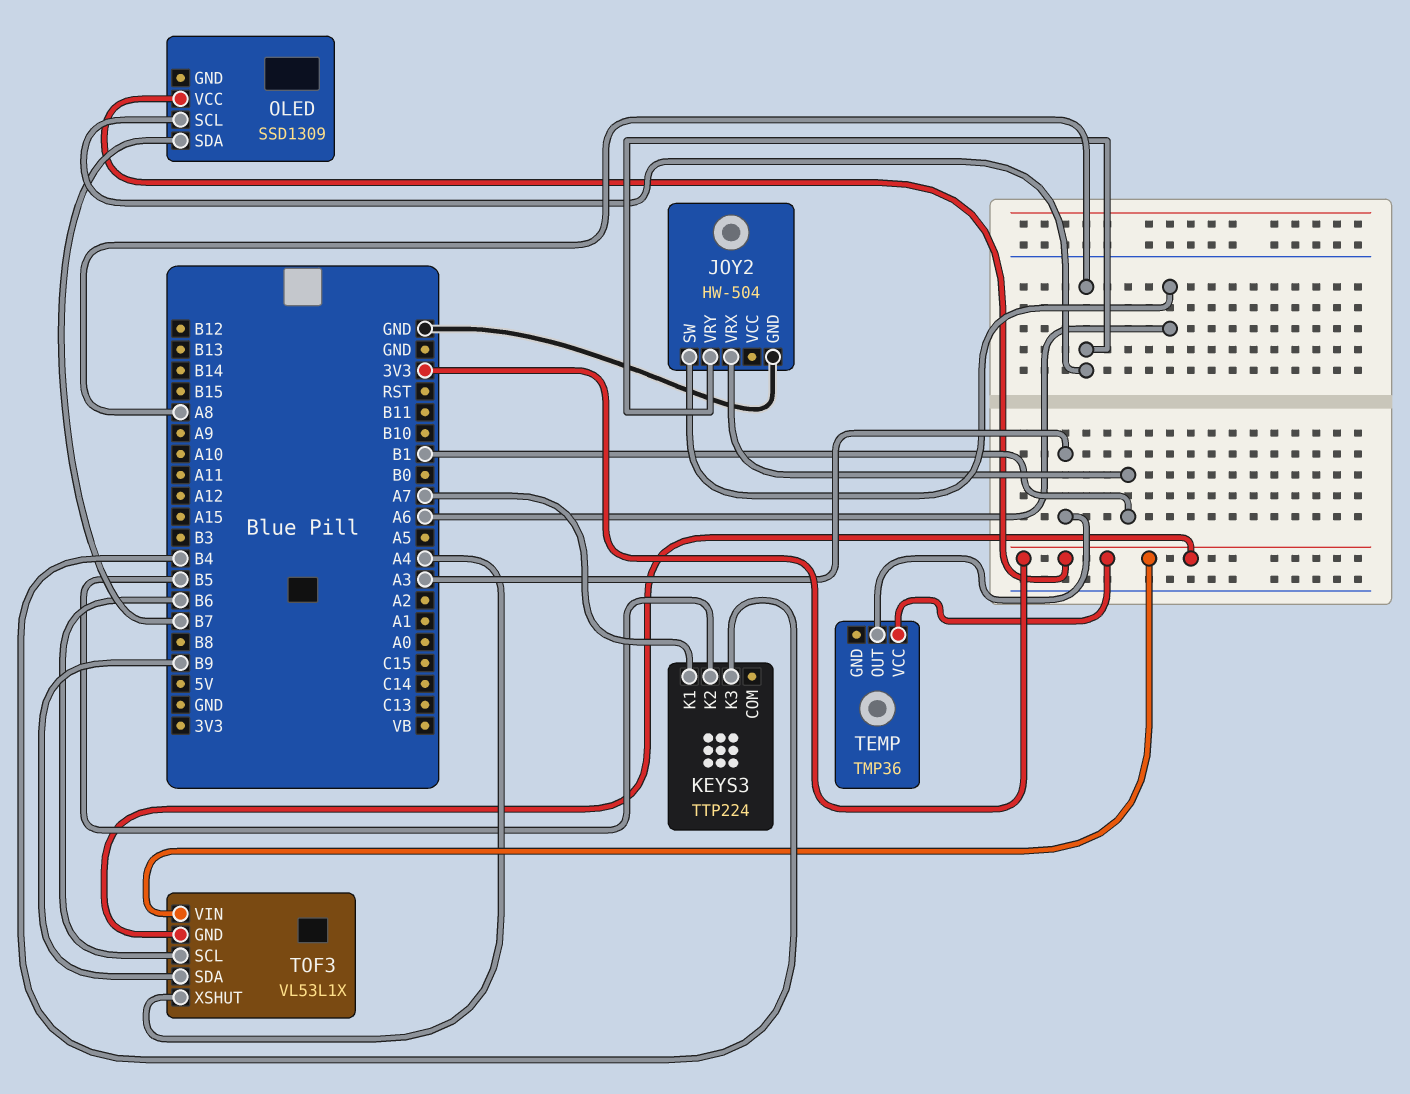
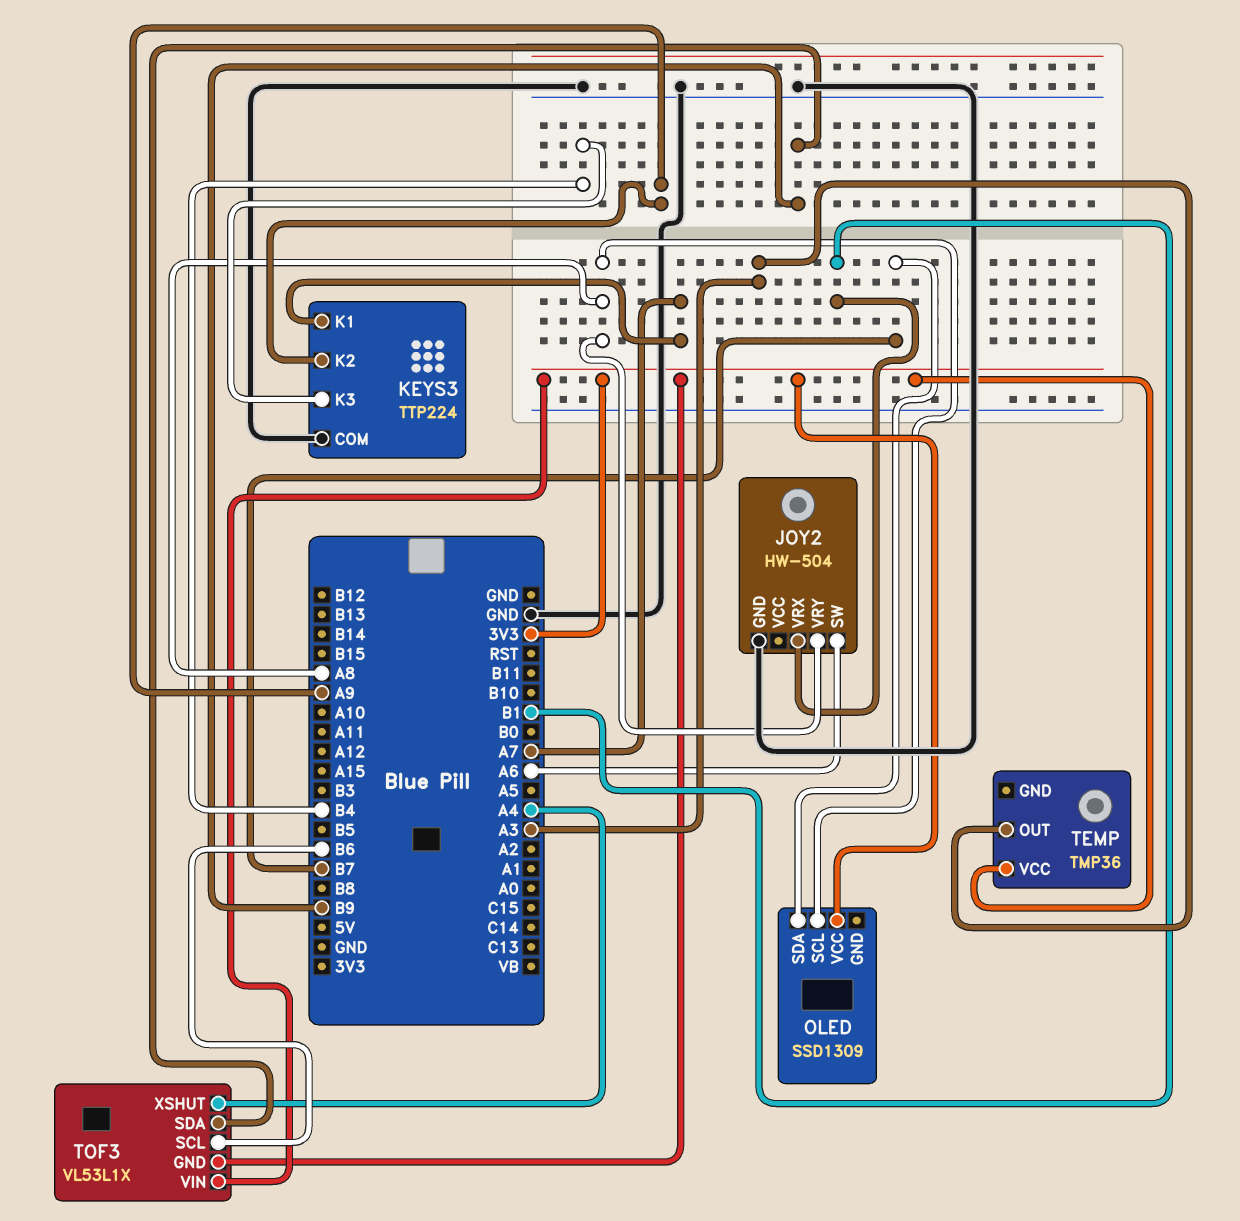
KEYS3 pin COM: none -> GND
KEYS3 pin K2: B5 -> A9

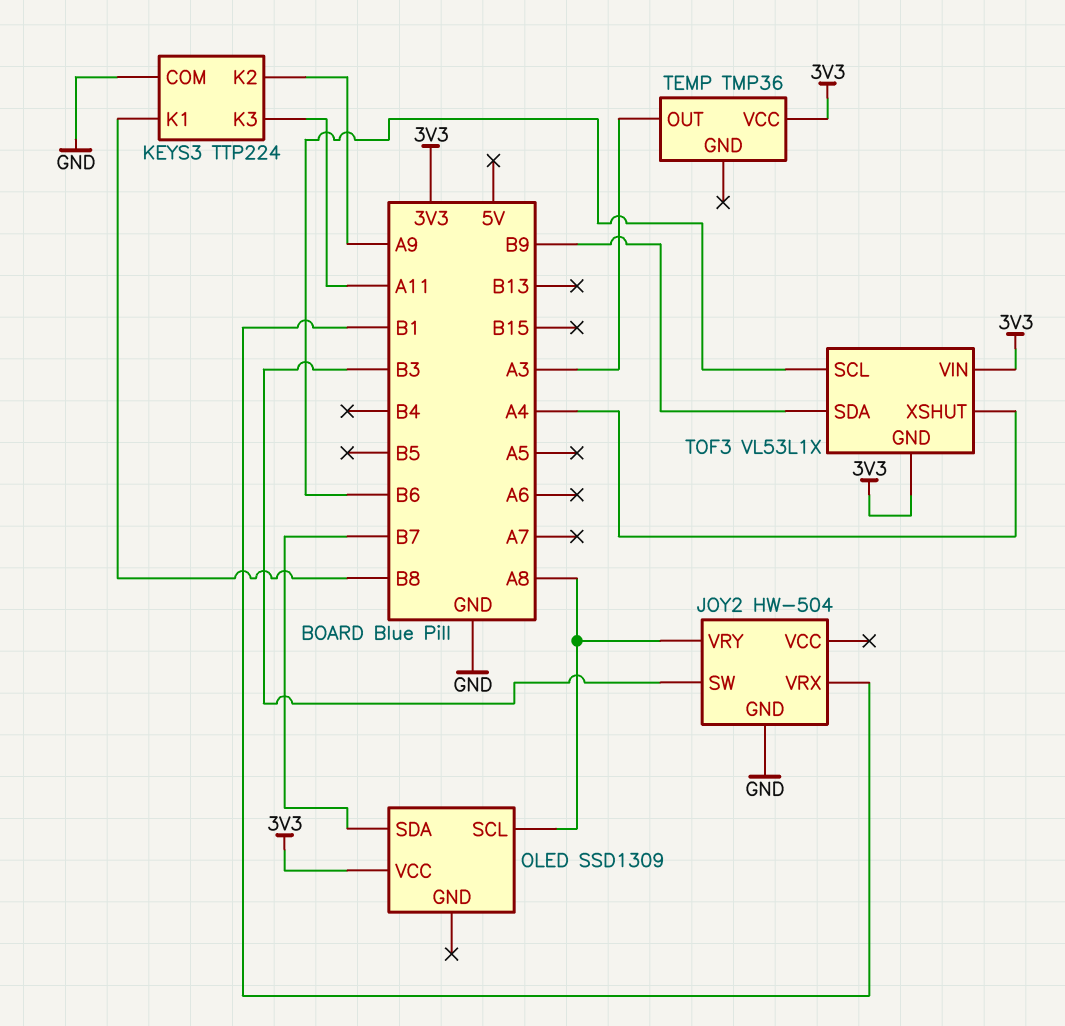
JOY2 pin SW: A6 -> B3
KEYS3 pin K1: A7 -> B8
KEYS3 pin K3: B4 -> A11

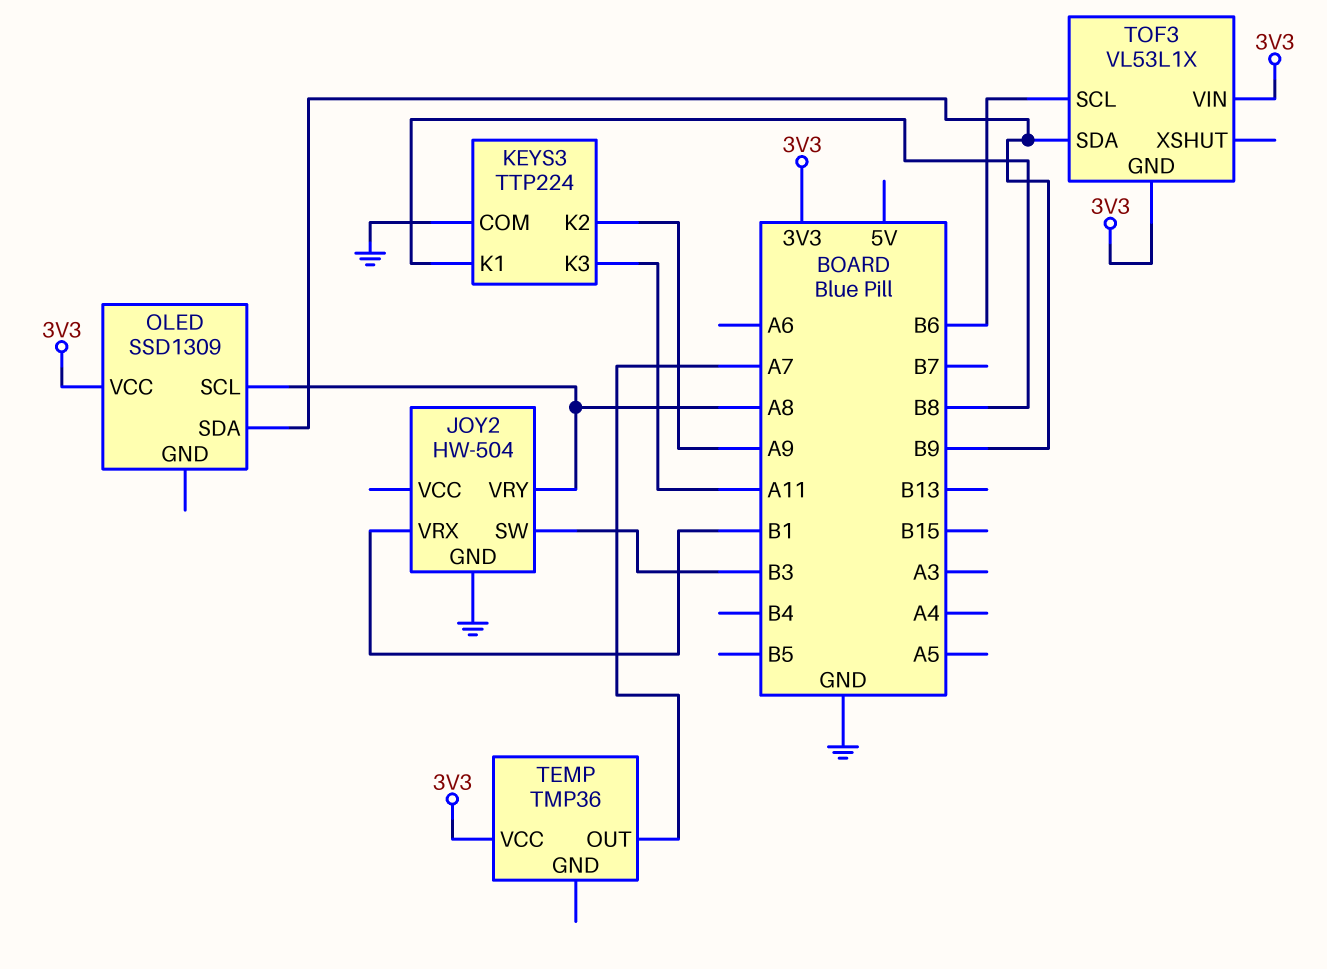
OLED pin SDA: B7 -> B9
TEMP pin OUT: A3 -> A7
TOF3 pin XSHUT: A4 -> none

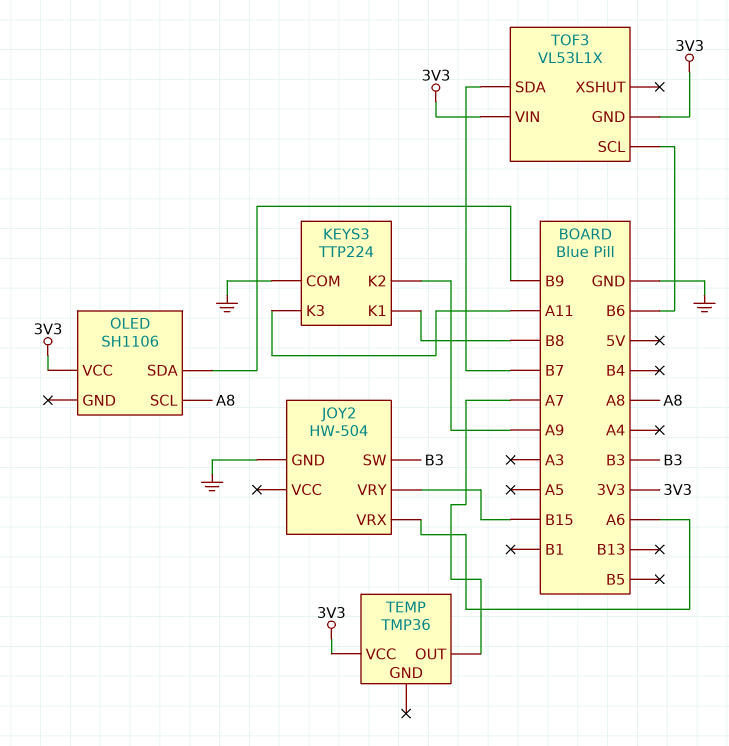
JOY2 pin VRX: B1 -> A6
JOY2 pin VRY: A8 -> B15
OLED: SSD1309 -> SH1106
TOF3 pin SDA: B9 -> B7

